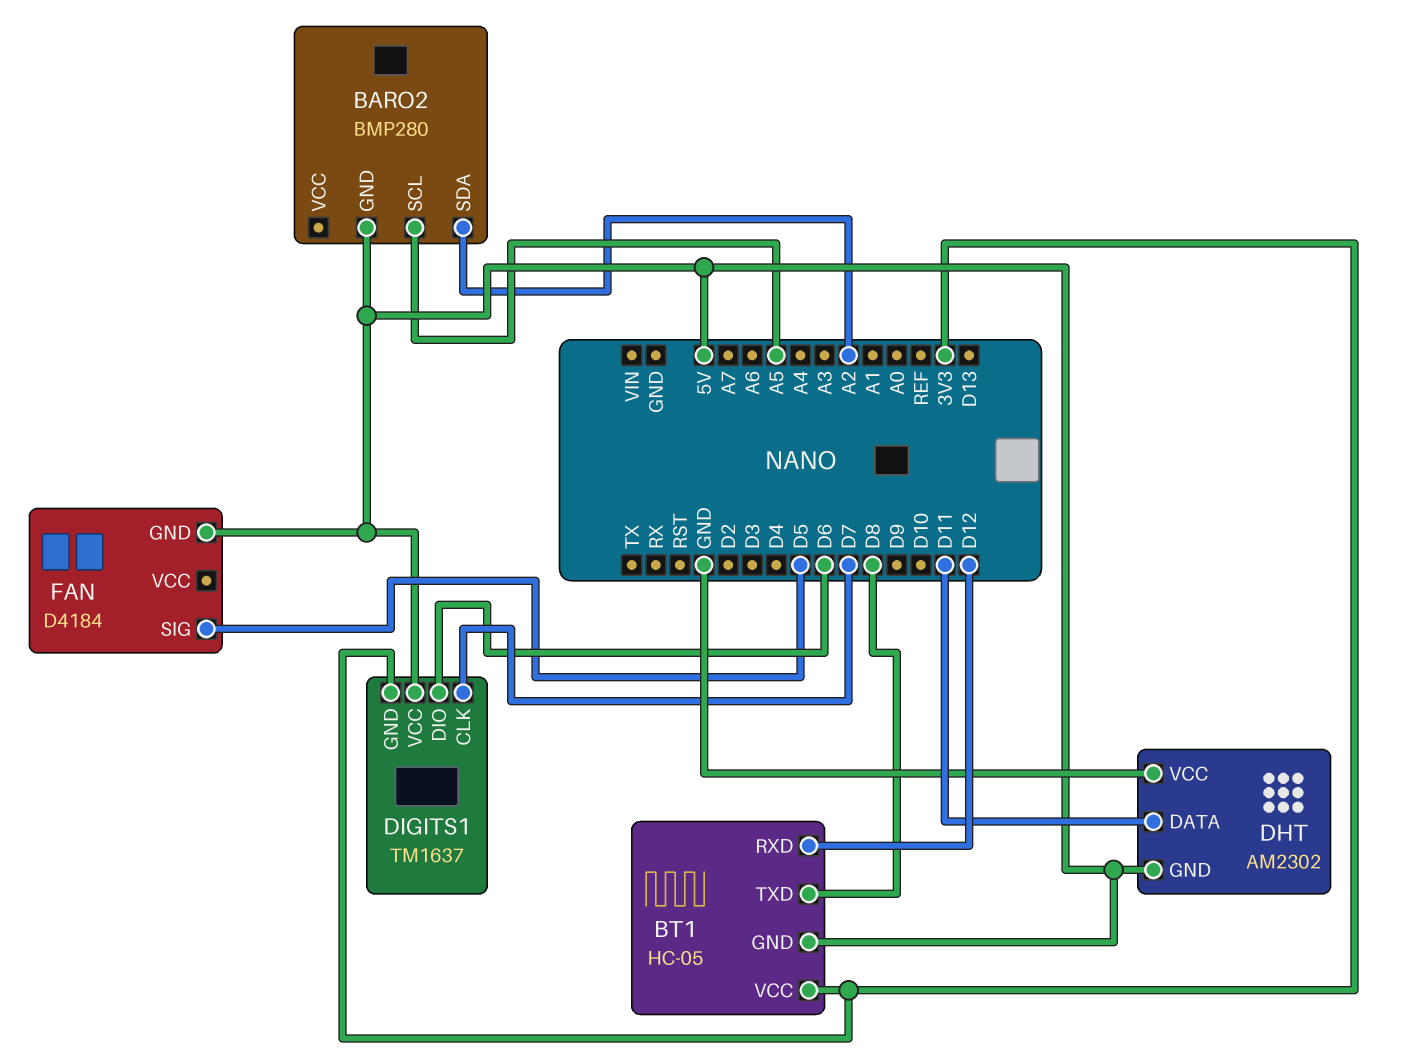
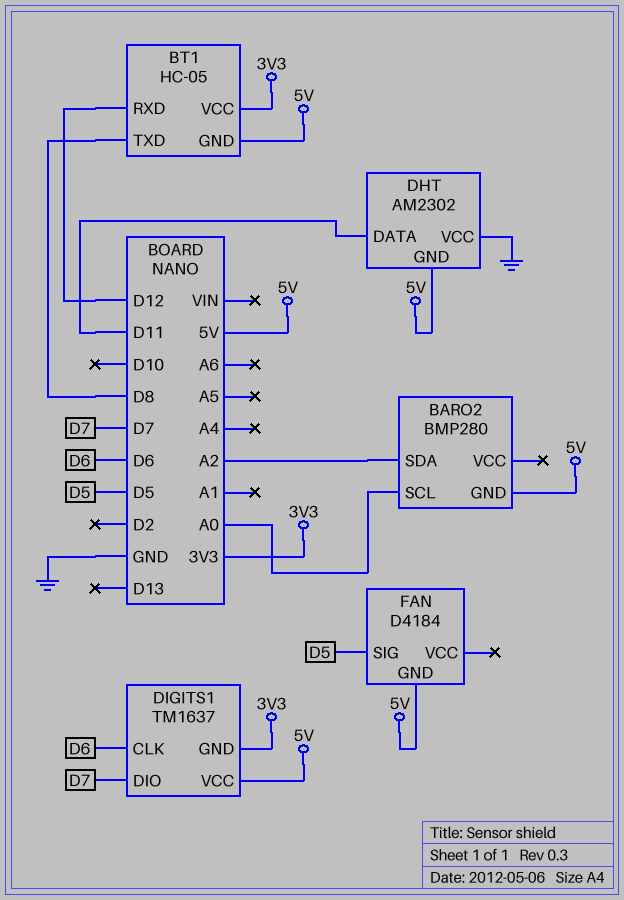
BARO2 pin SCL: A5 -> A0
DIGITS1 pin CLK: D7 -> D6
DIGITS1 pin DIO: D6 -> D7

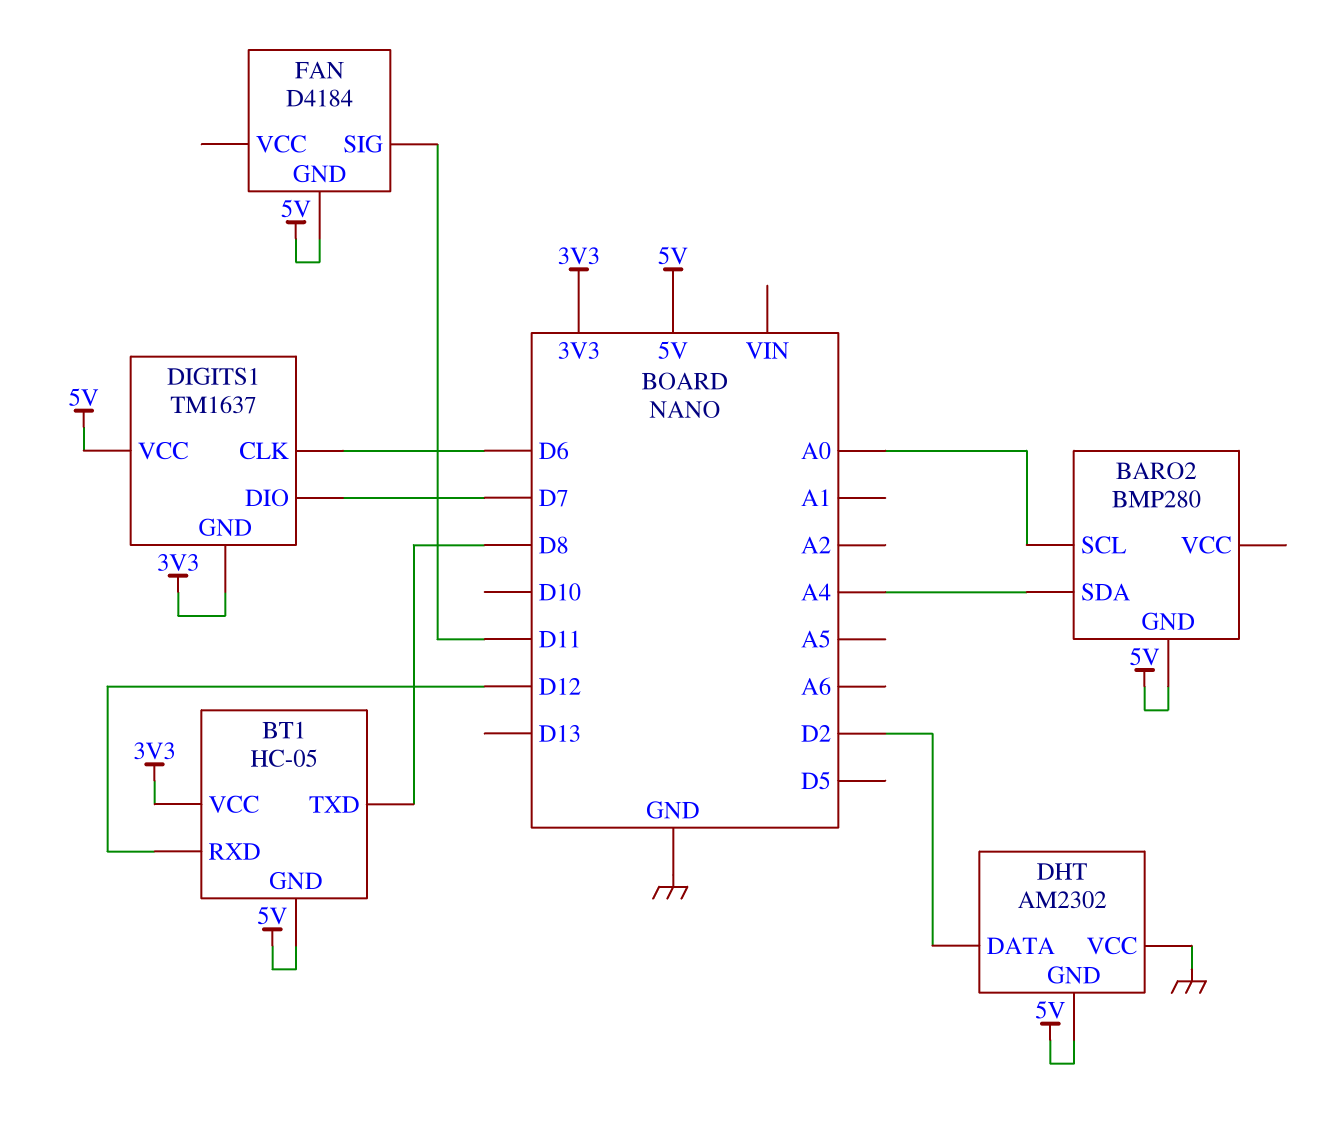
BARO2 pin SDA: A2 -> A4
DHT pin DATA: D11 -> D2
FAN pin SIG: D5 -> D11

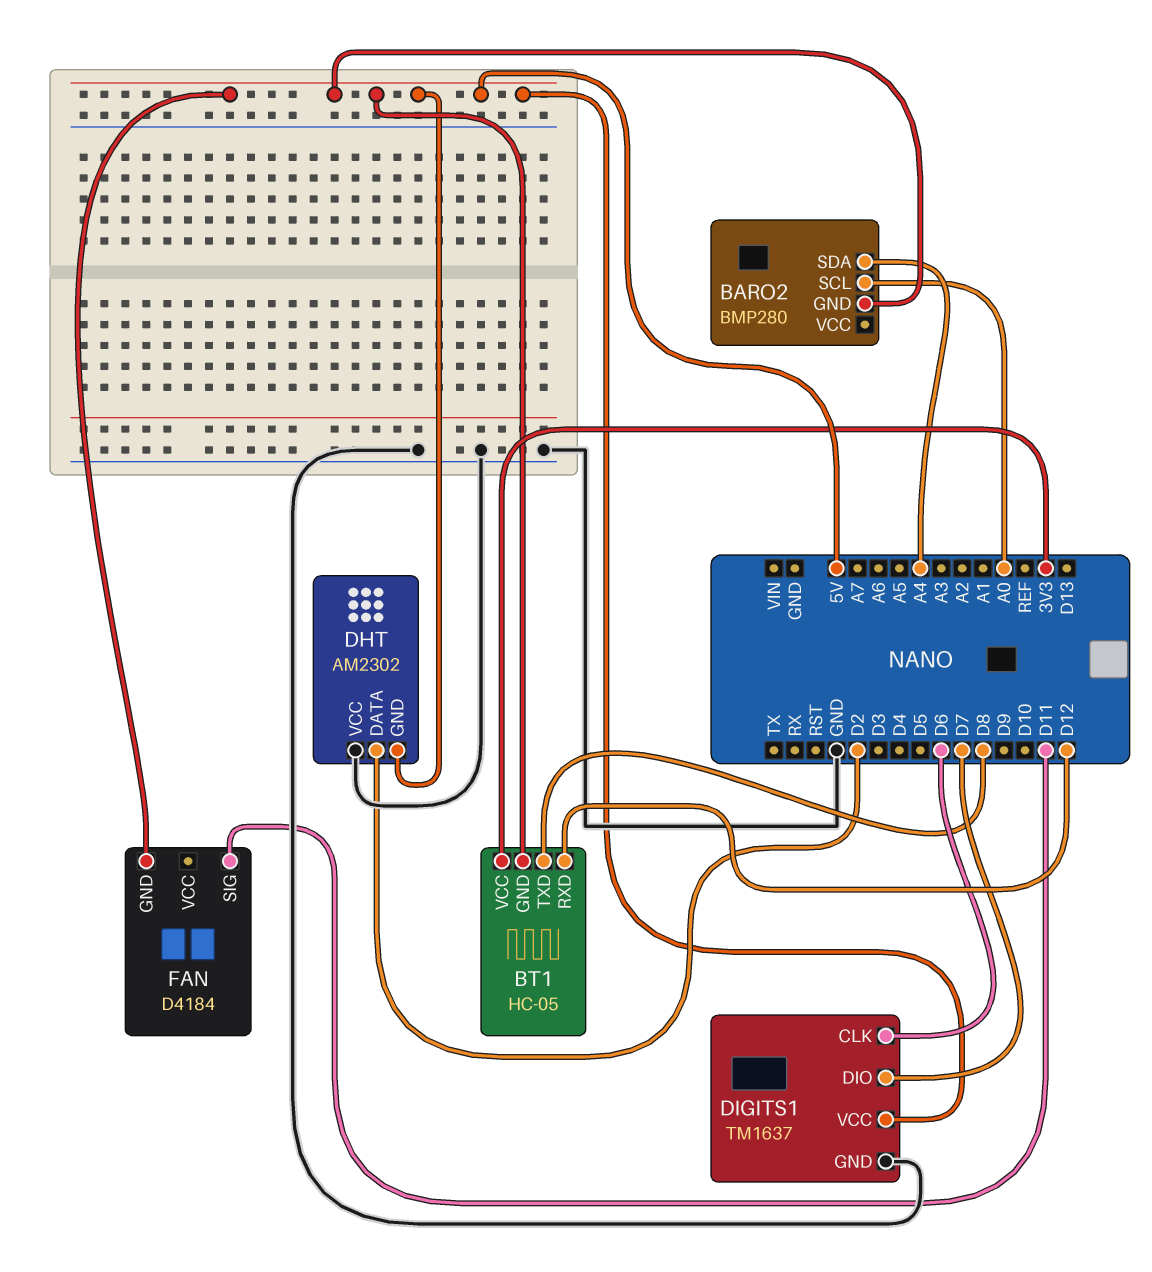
DIGITS1 pin GND: 3V3 -> GND

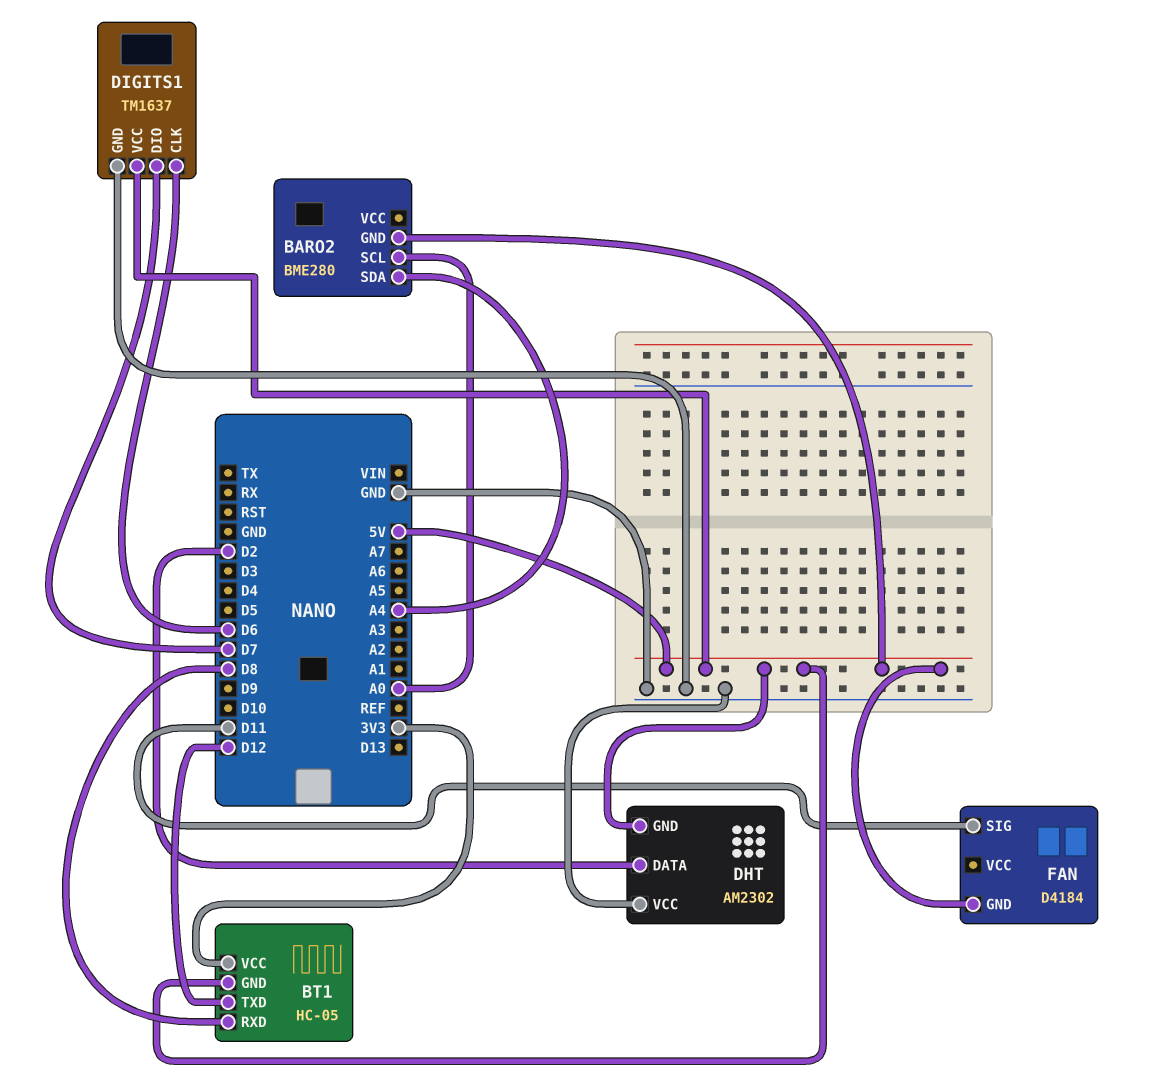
BARO2: BMP280 -> BME280
BT1 pin RXD: D12 -> D8
BT1 pin TXD: D8 -> D12

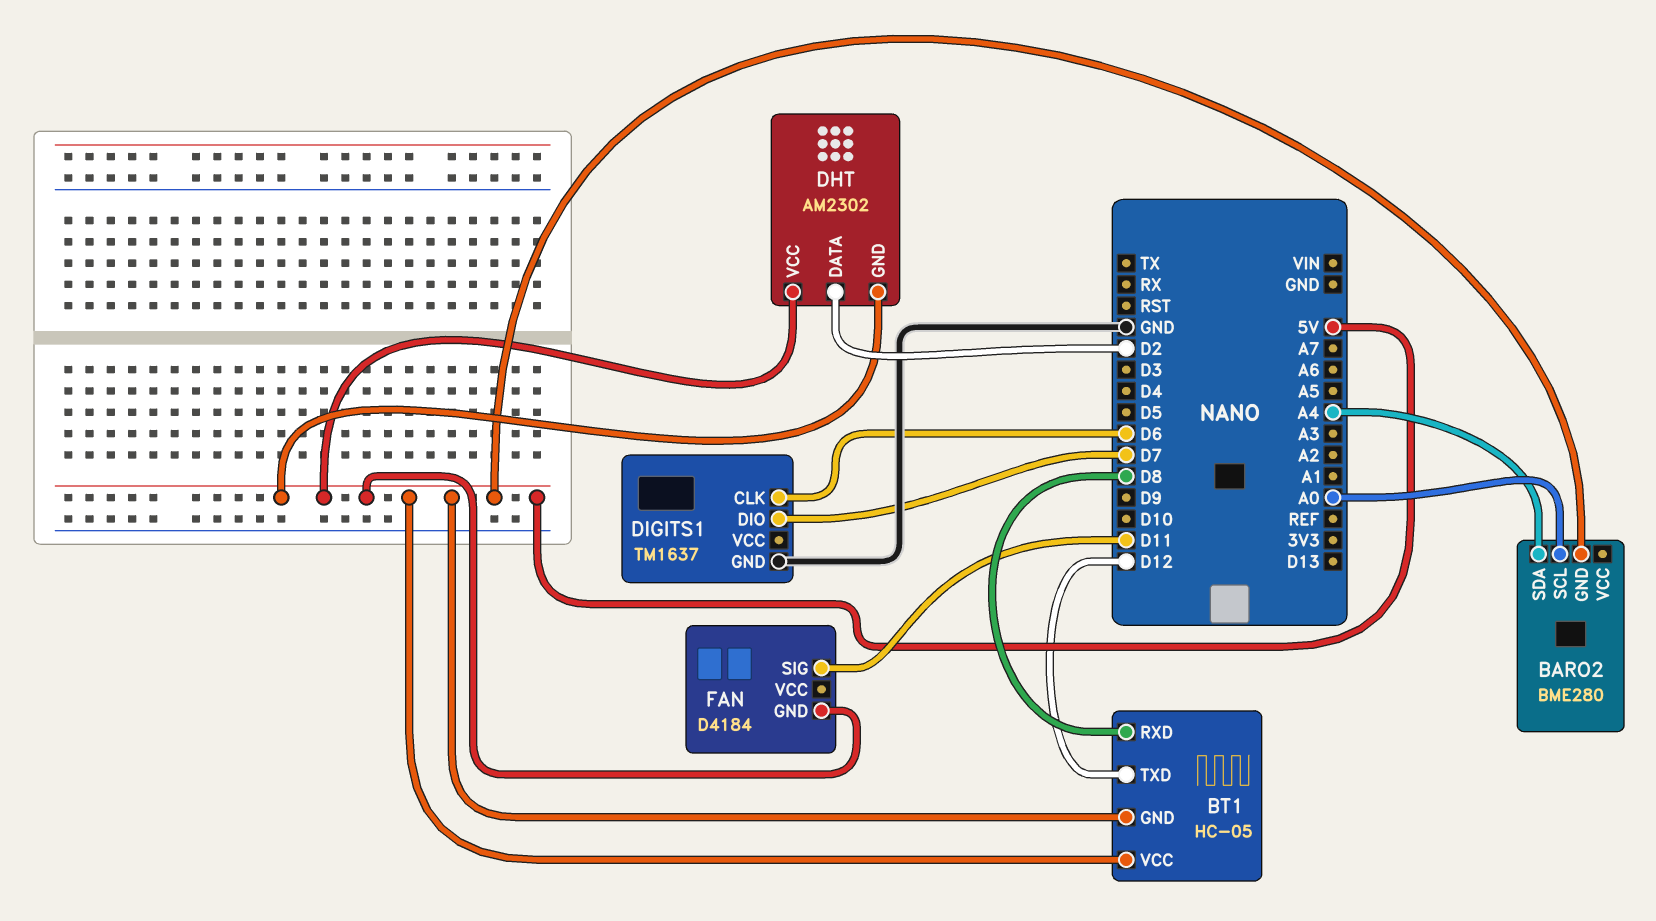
BT1 pin VCC: 3V3 -> 5V
DHT pin VCC: GND -> 5V
DIGITS1 pin VCC: 5V -> none

